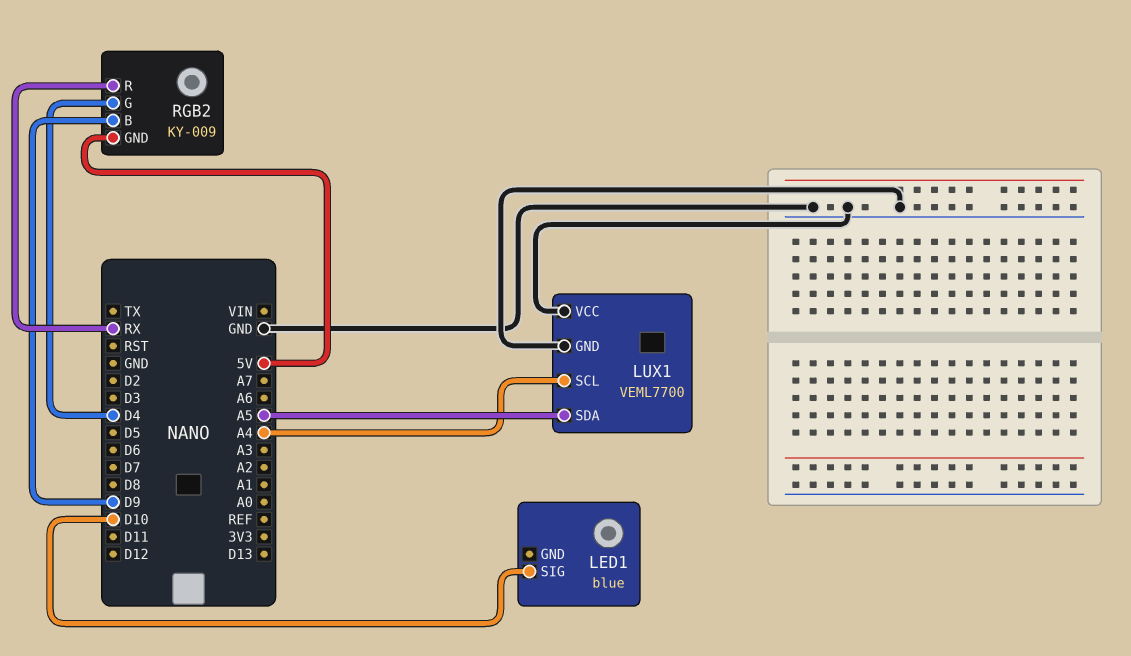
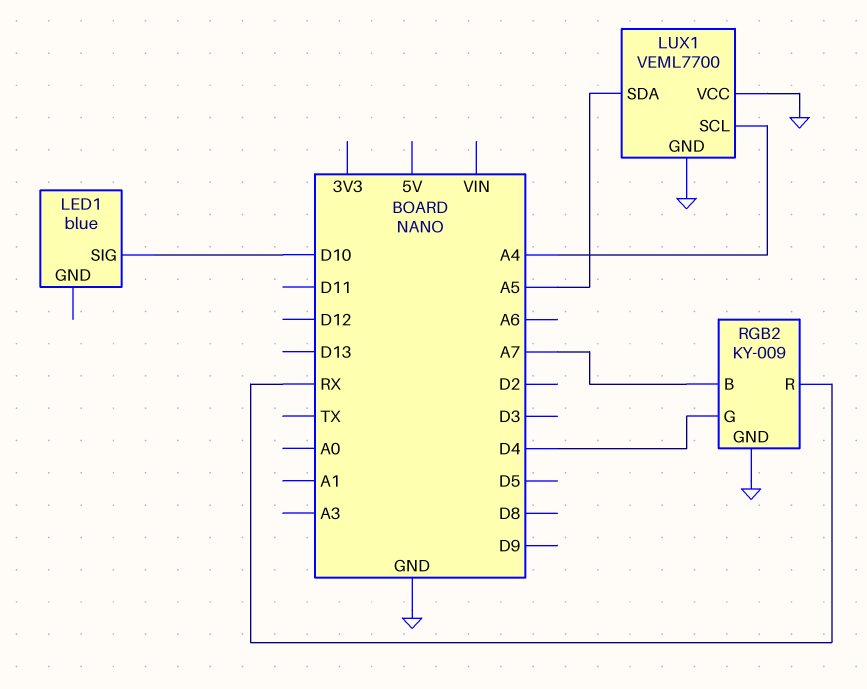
RGB2 pin B: D9 -> A7
RGB2 pin GND: 5V -> GND

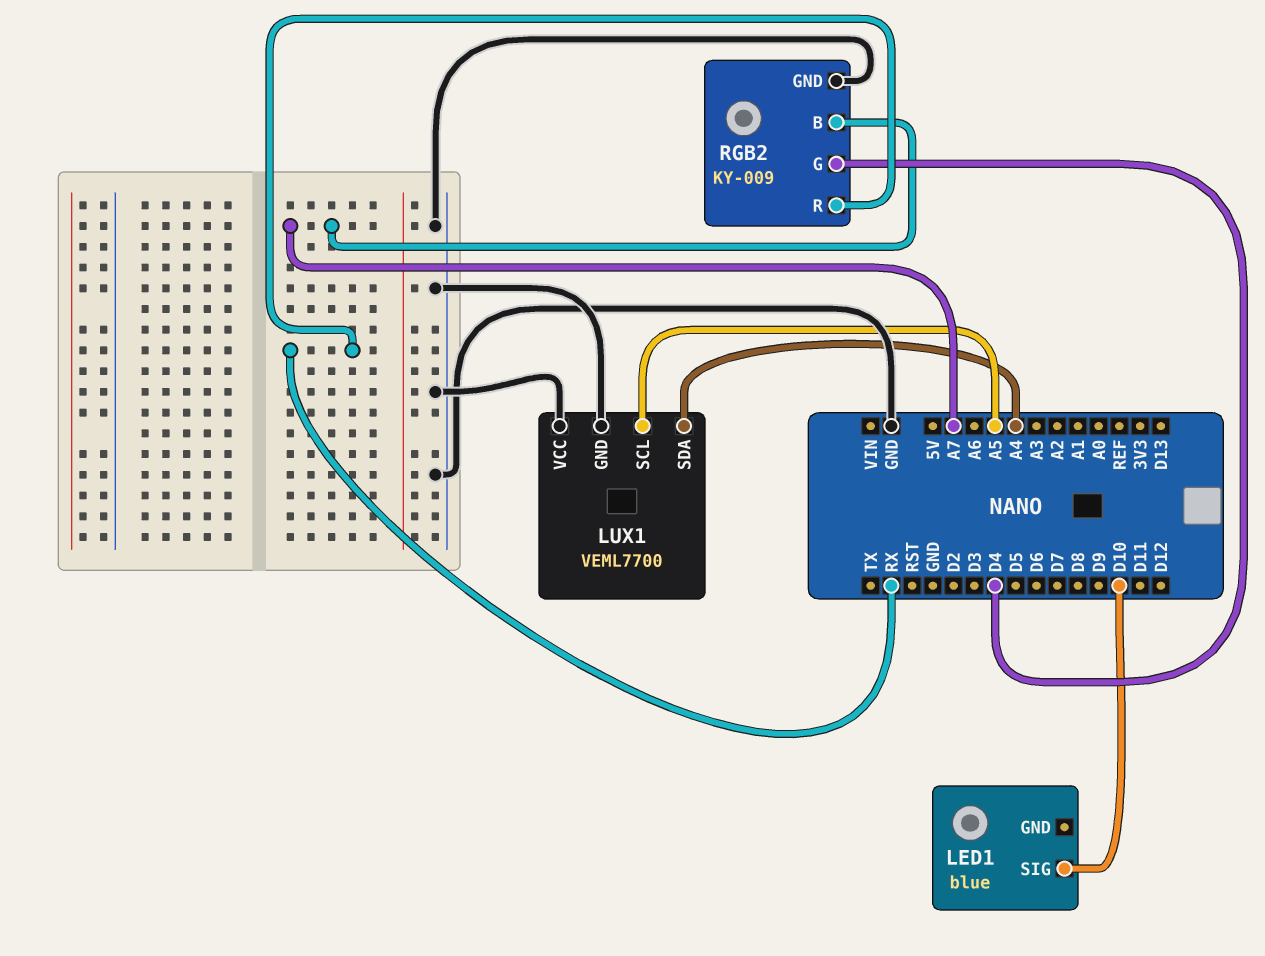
LUX1 pin SCL: A4 -> A5
LUX1 pin SDA: A5 -> A4

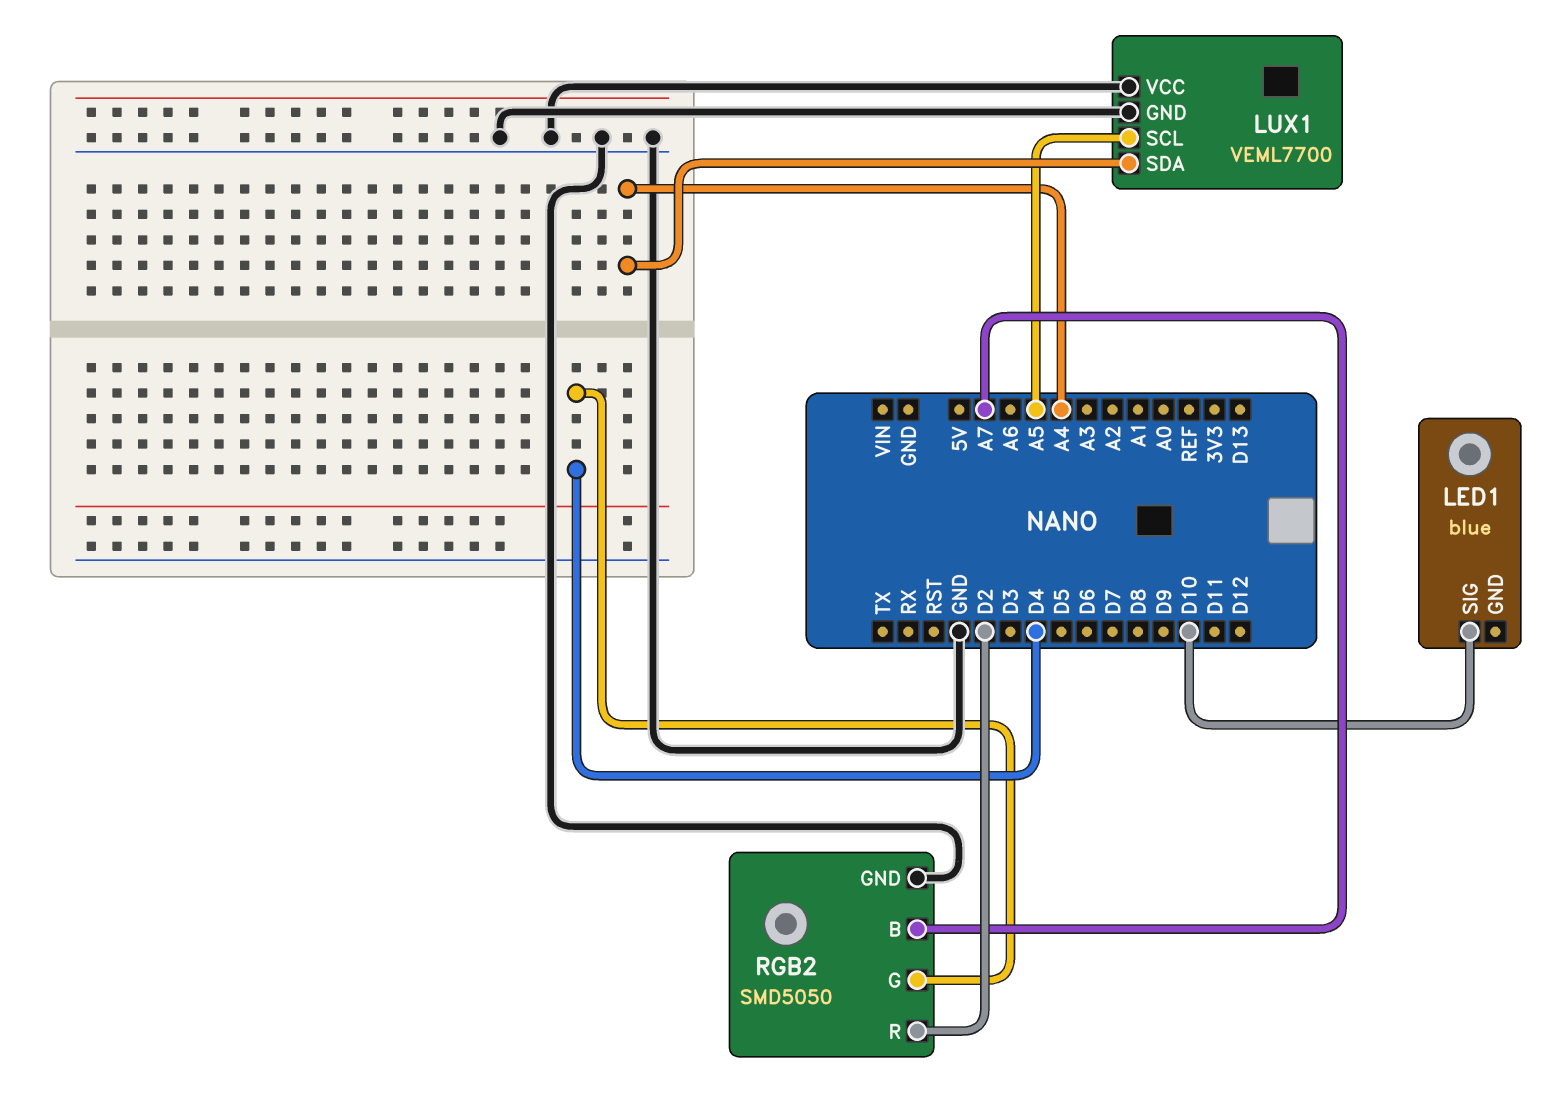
RGB2: KY-009 -> SMD5050
RGB2 pin R: RX -> D2

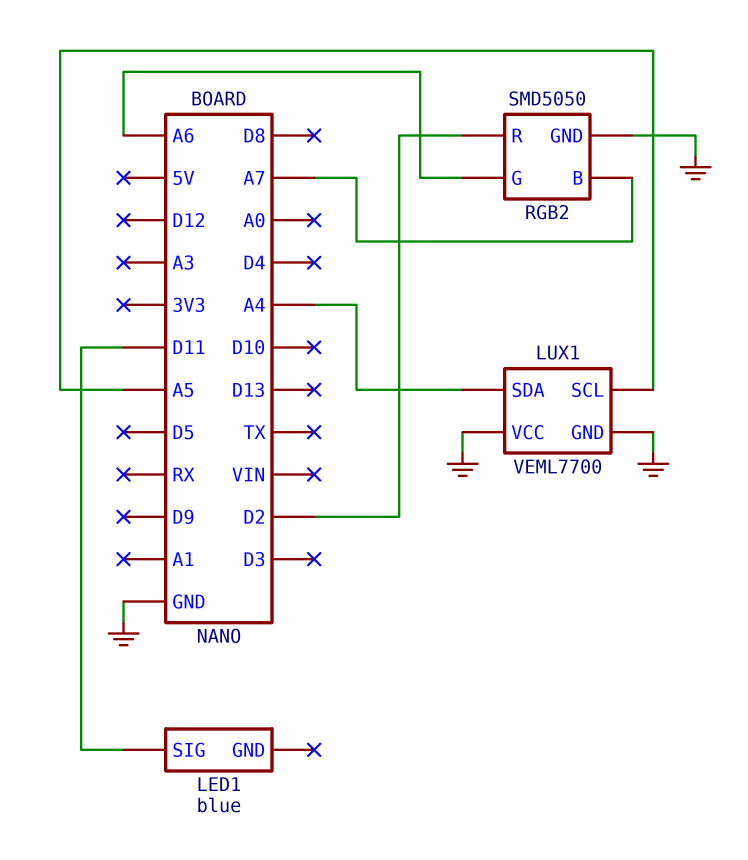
LED1 pin SIG: D10 -> D11
RGB2 pin G: D4 -> A6

